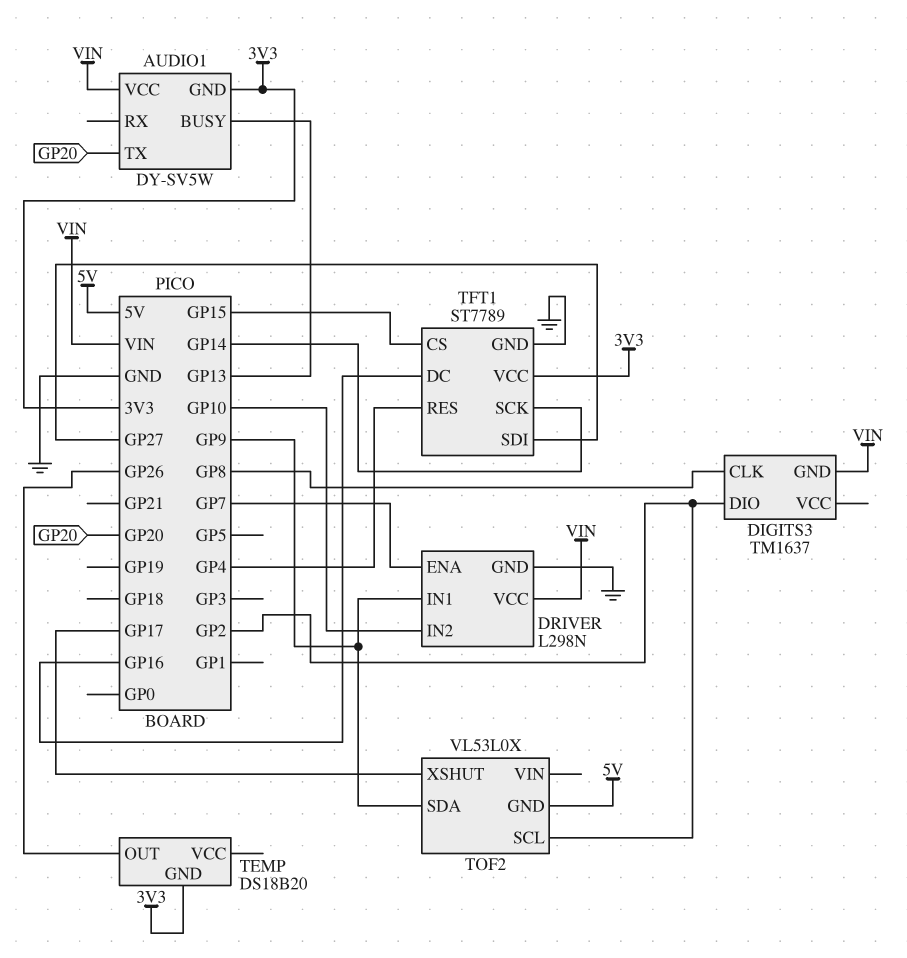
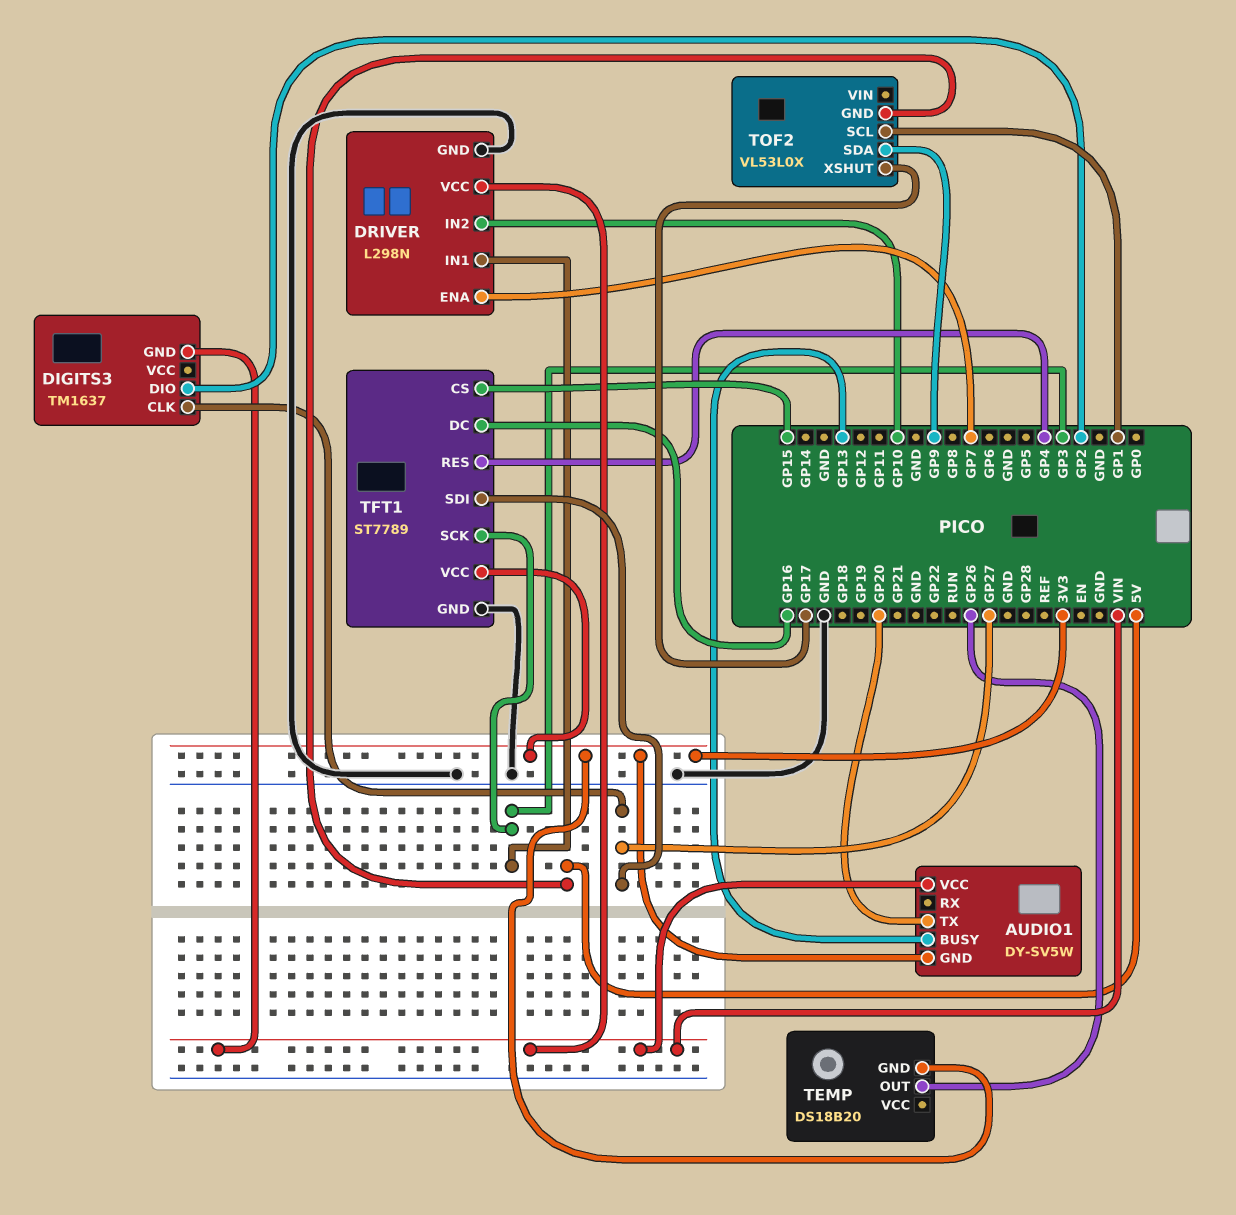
DIGITS3 pin CLK: GP8 -> GP27
DRIVER pin IN1: GP9 -> GP3
TFT1 pin SCK: GP14 -> GP3
TOF2 pin SCL: GP2 -> GP1

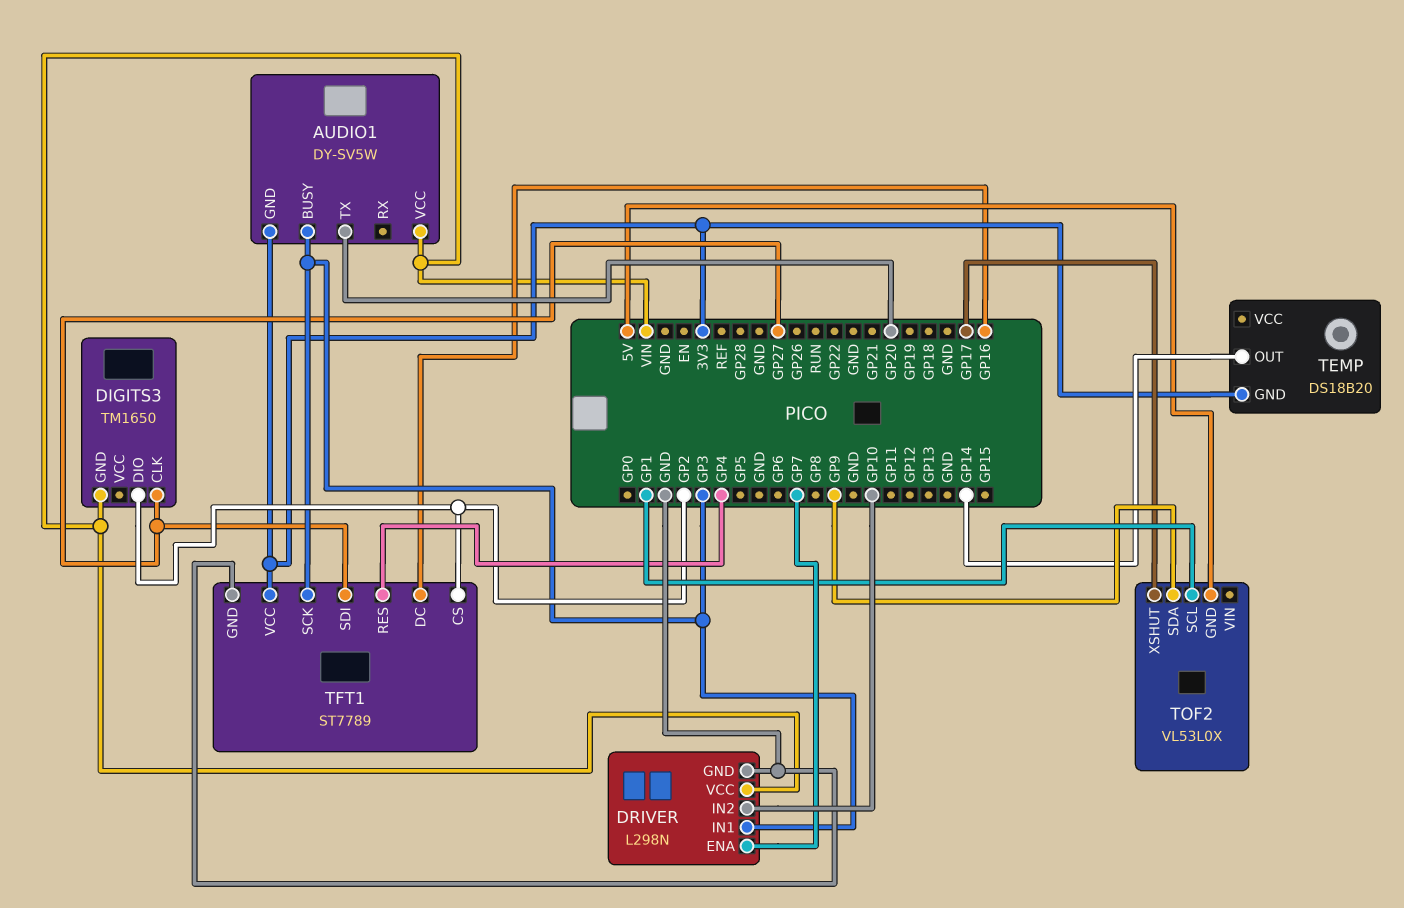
AUDIO1 pin BUSY: GP13 -> GP3
DIGITS3: TM1637 -> TM1650
TEMP pin OUT: GP26 -> GP14
TFT1 pin CS: GP15 -> GP2

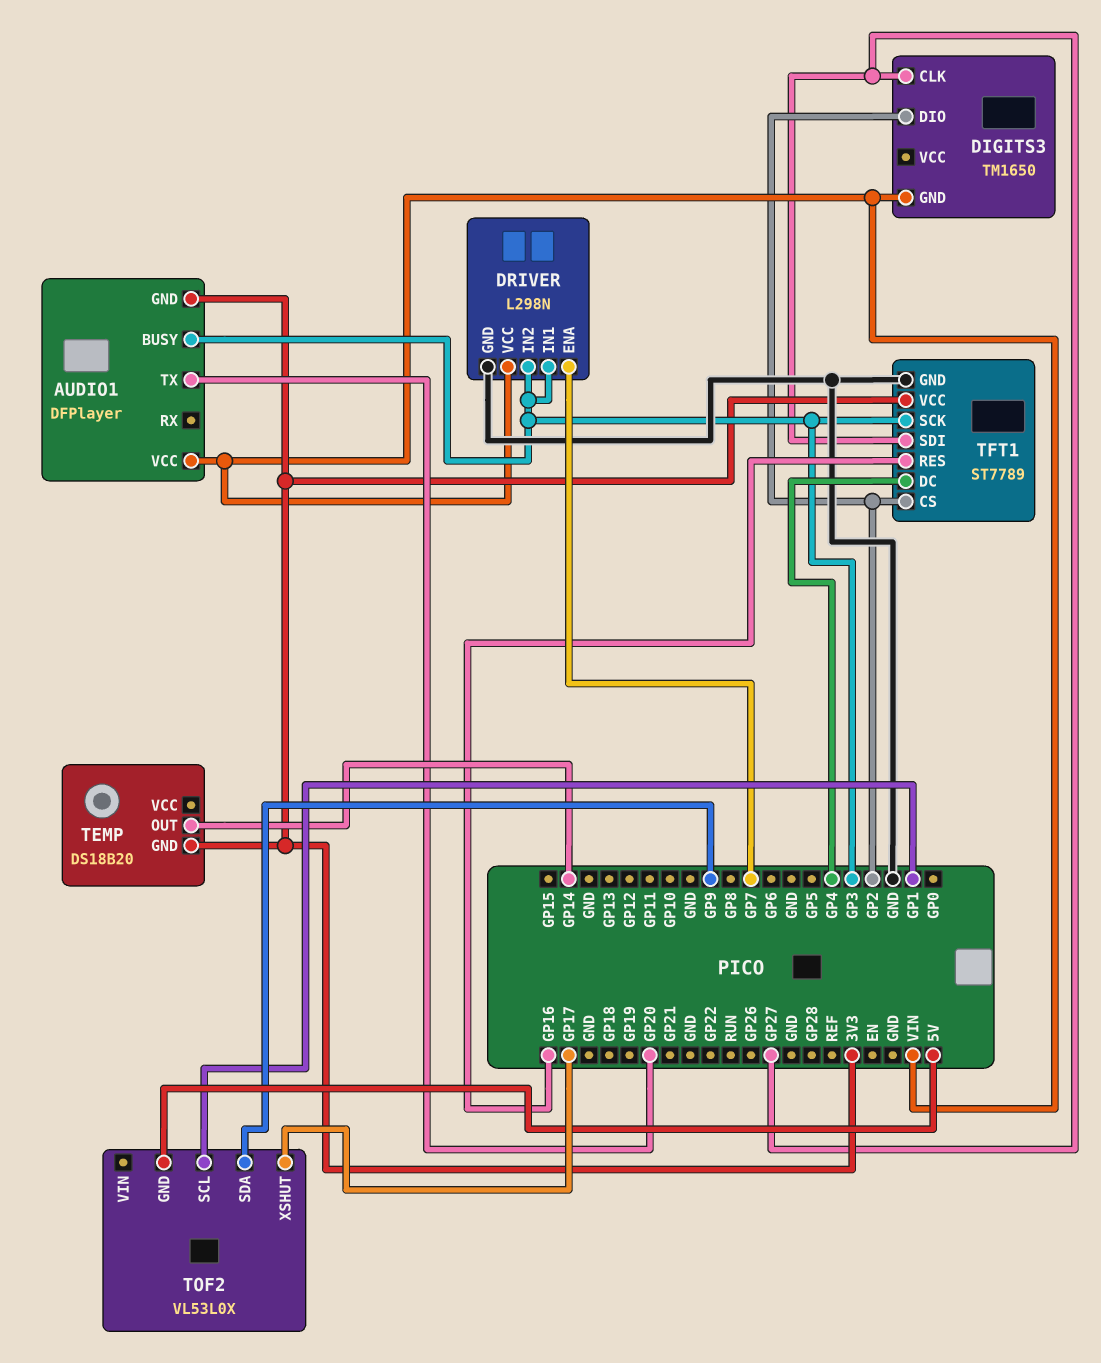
AUDIO1: DY-SV5W -> DFPlayer
DRIVER pin IN2: GP10 -> GP3
TFT1 pin DC: GP16 -> GP4
TFT1 pin RES: GP4 -> GP16

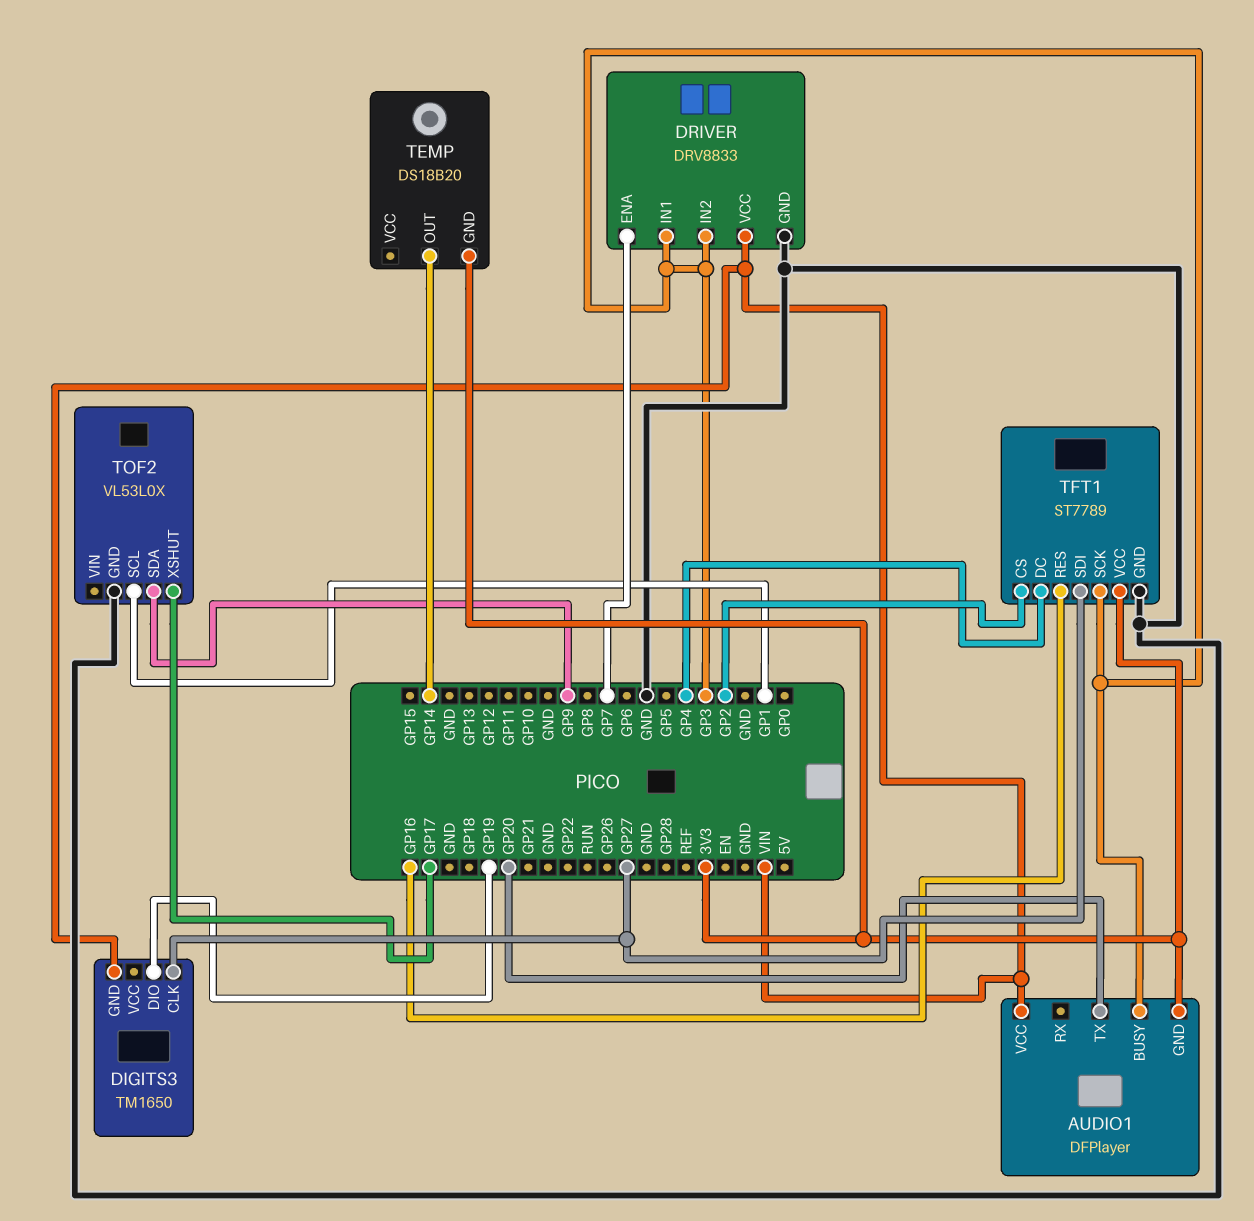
DIGITS3 pin DIO: GP2 -> GP19
DRIVER: L298N -> DRV8833
TOF2 pin GND: 5V -> GND

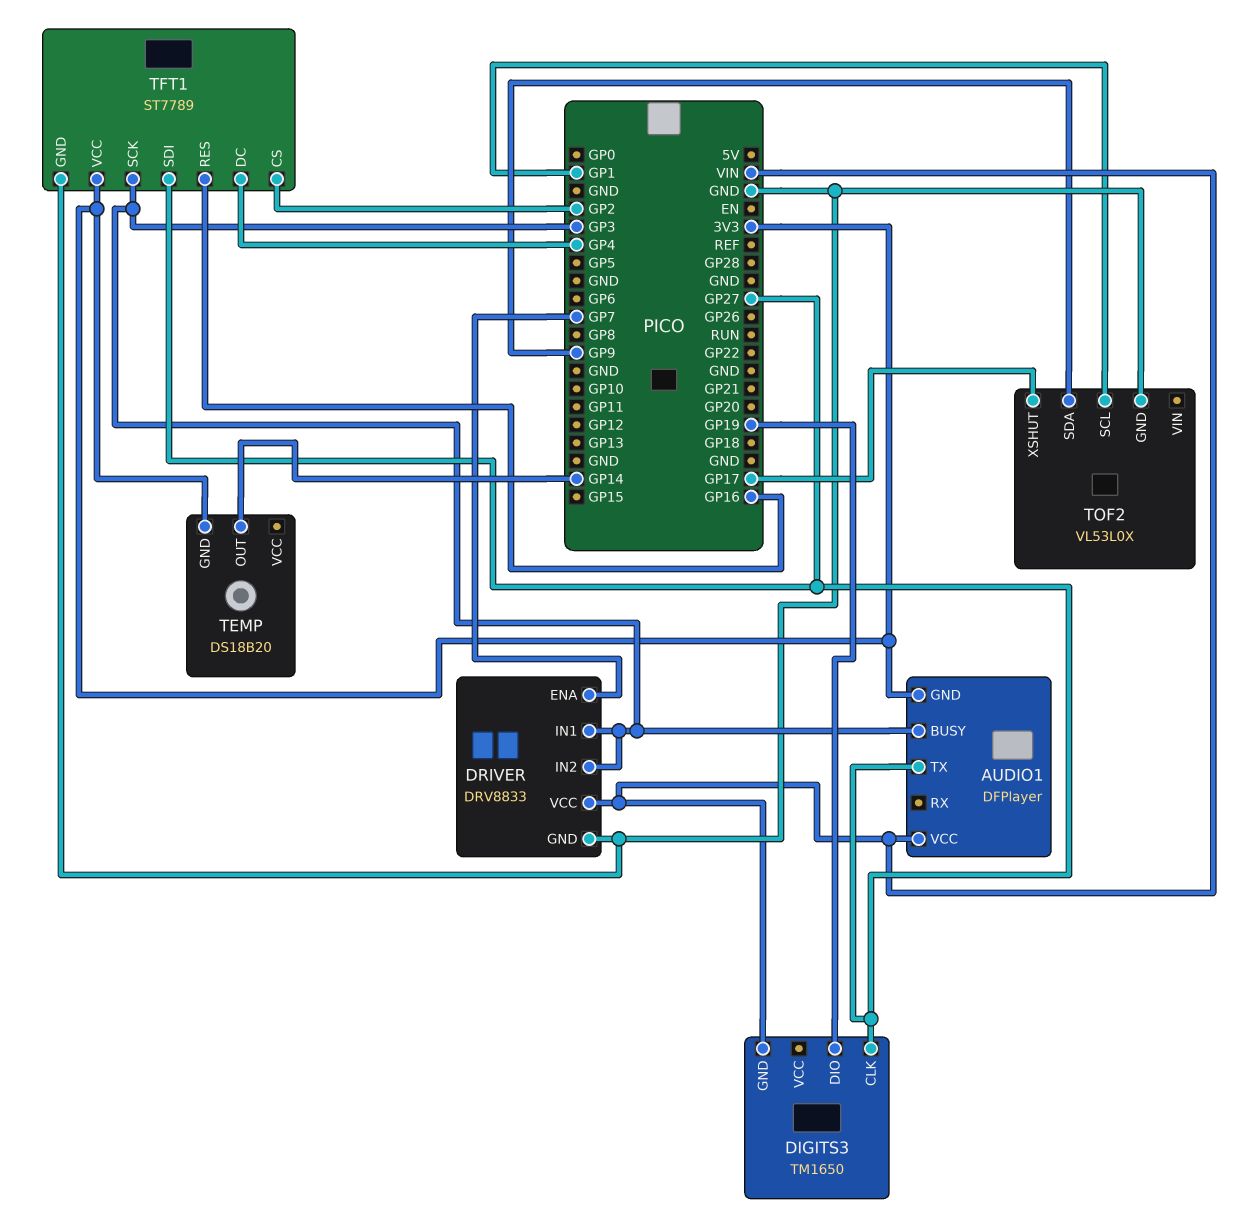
AUDIO1 pin TX: GP20 -> GP27

